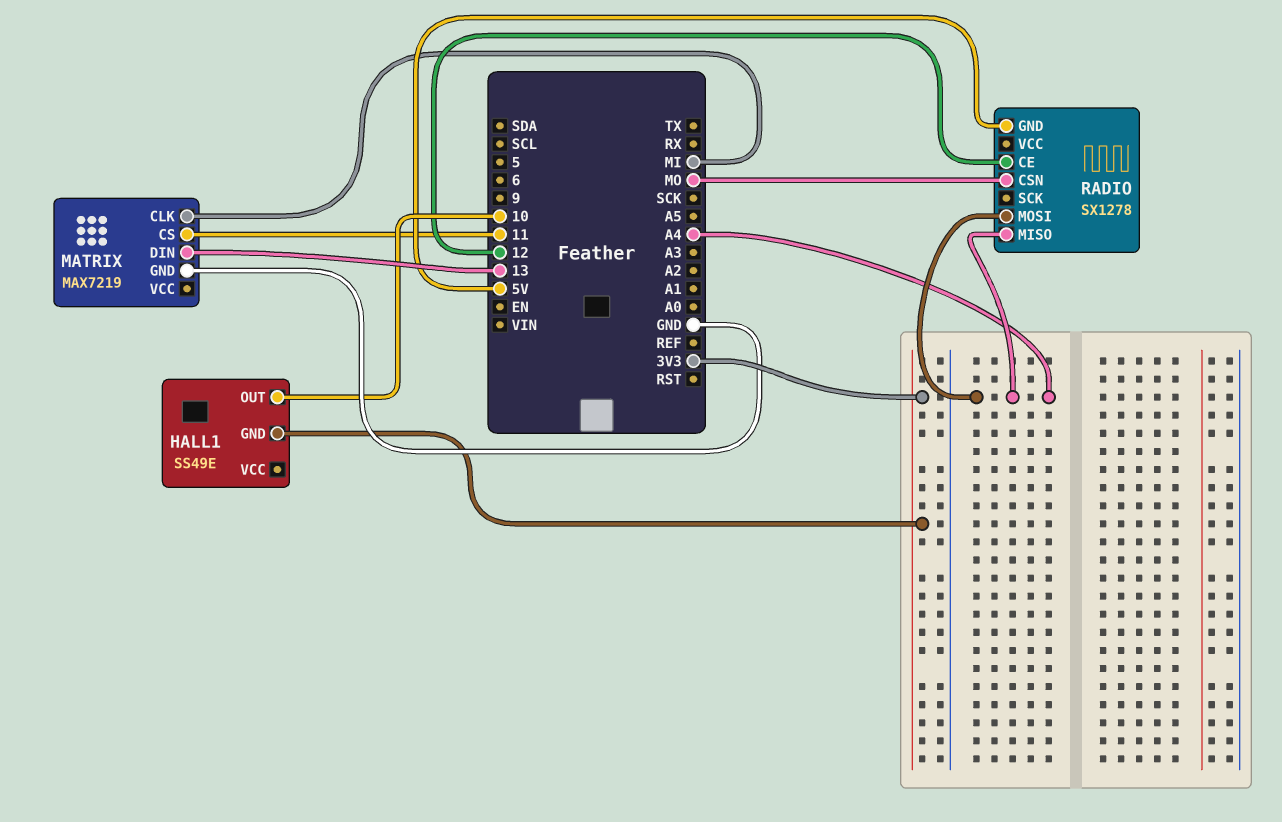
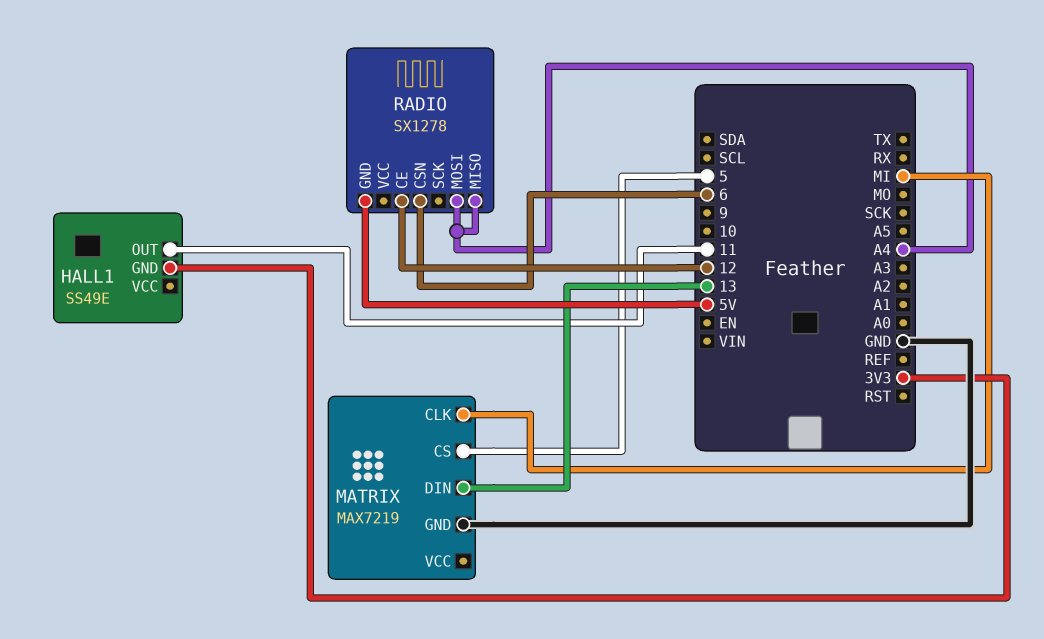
HALL1 pin OUT: 10 -> 11
MATRIX pin CS: 11 -> 5
RADIO pin CSN: MO -> 6

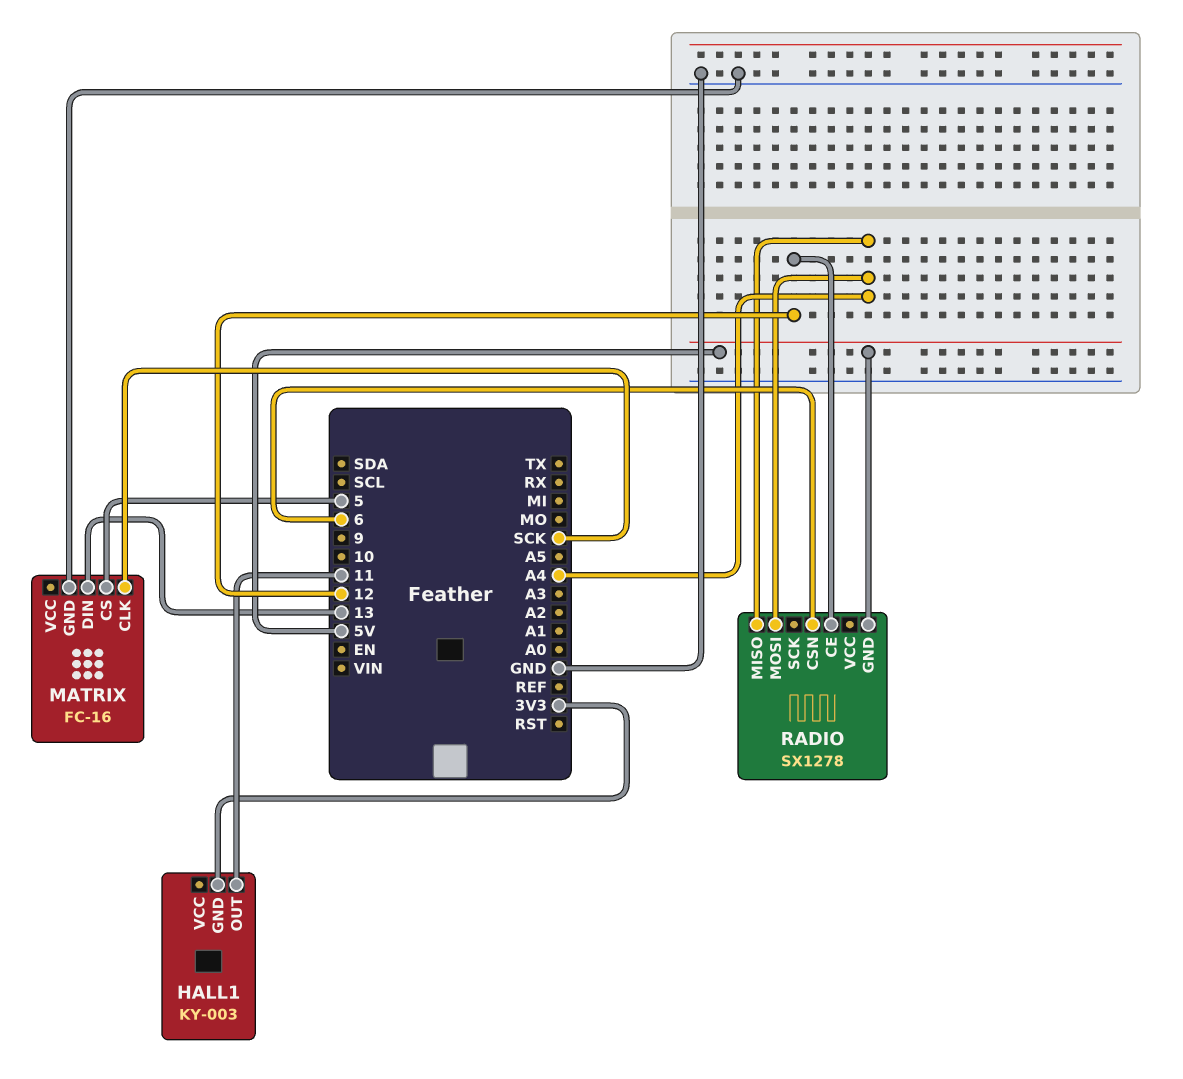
HALL1: SS49E -> KY-003
MATRIX: MAX7219 -> FC-16
MATRIX pin CLK: MI -> SCK

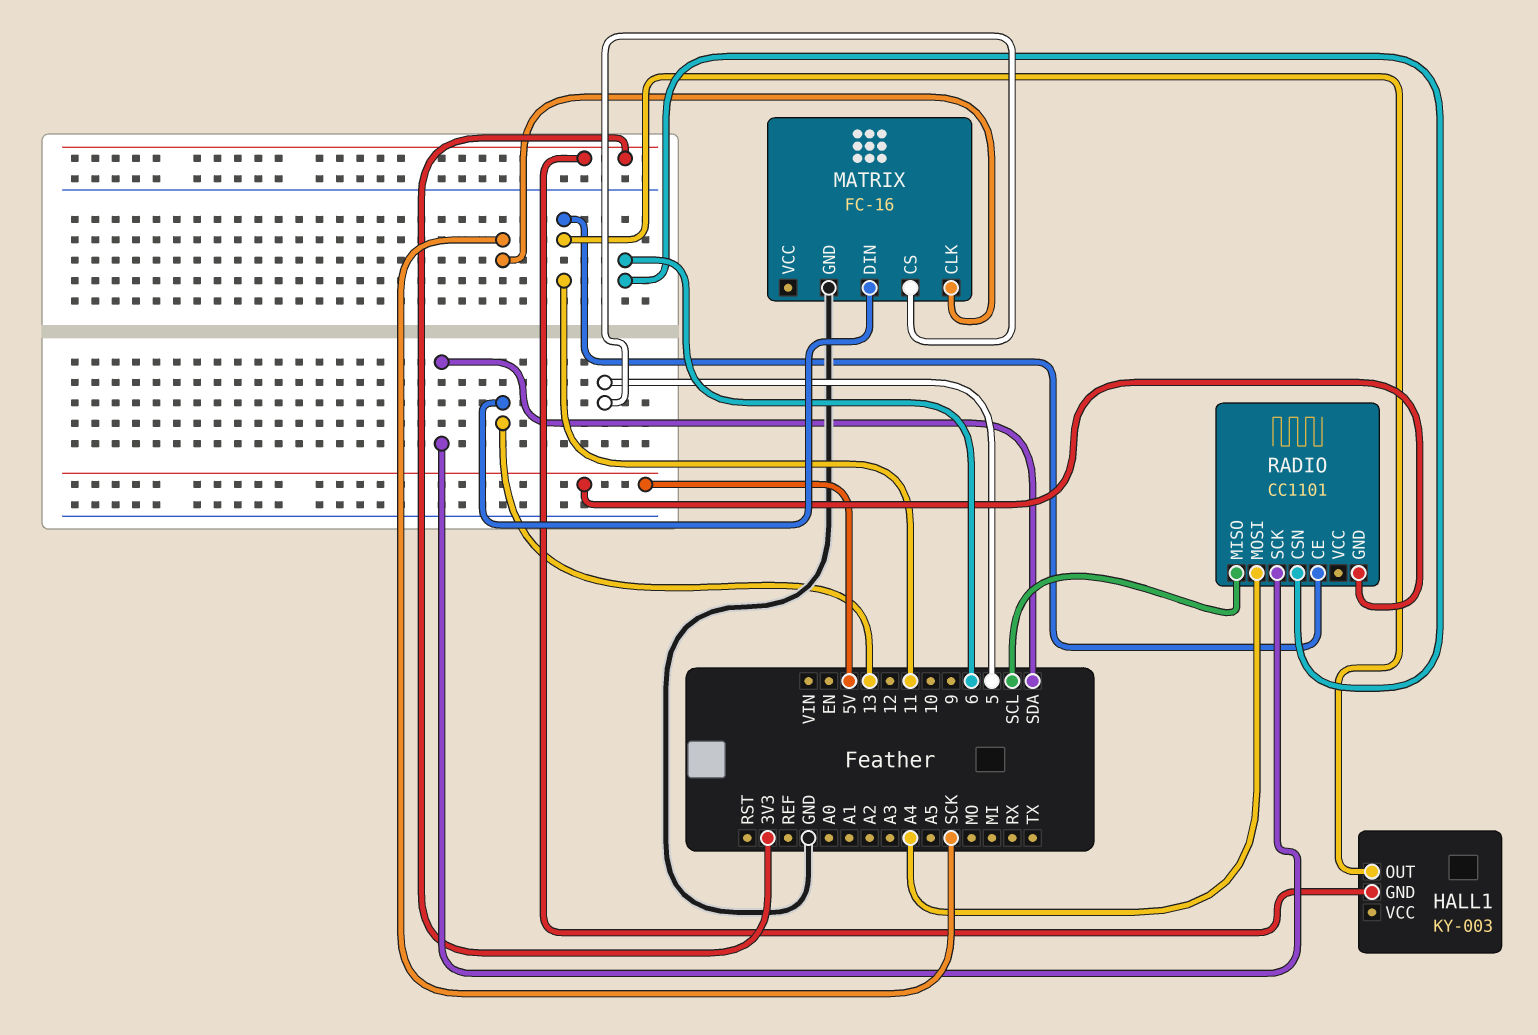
RADIO: SX1278 -> CC1101
RADIO pin CE: 12 -> 11
RADIO pin MISO: A4 -> SCL
RADIO pin SCK: none -> SDA

